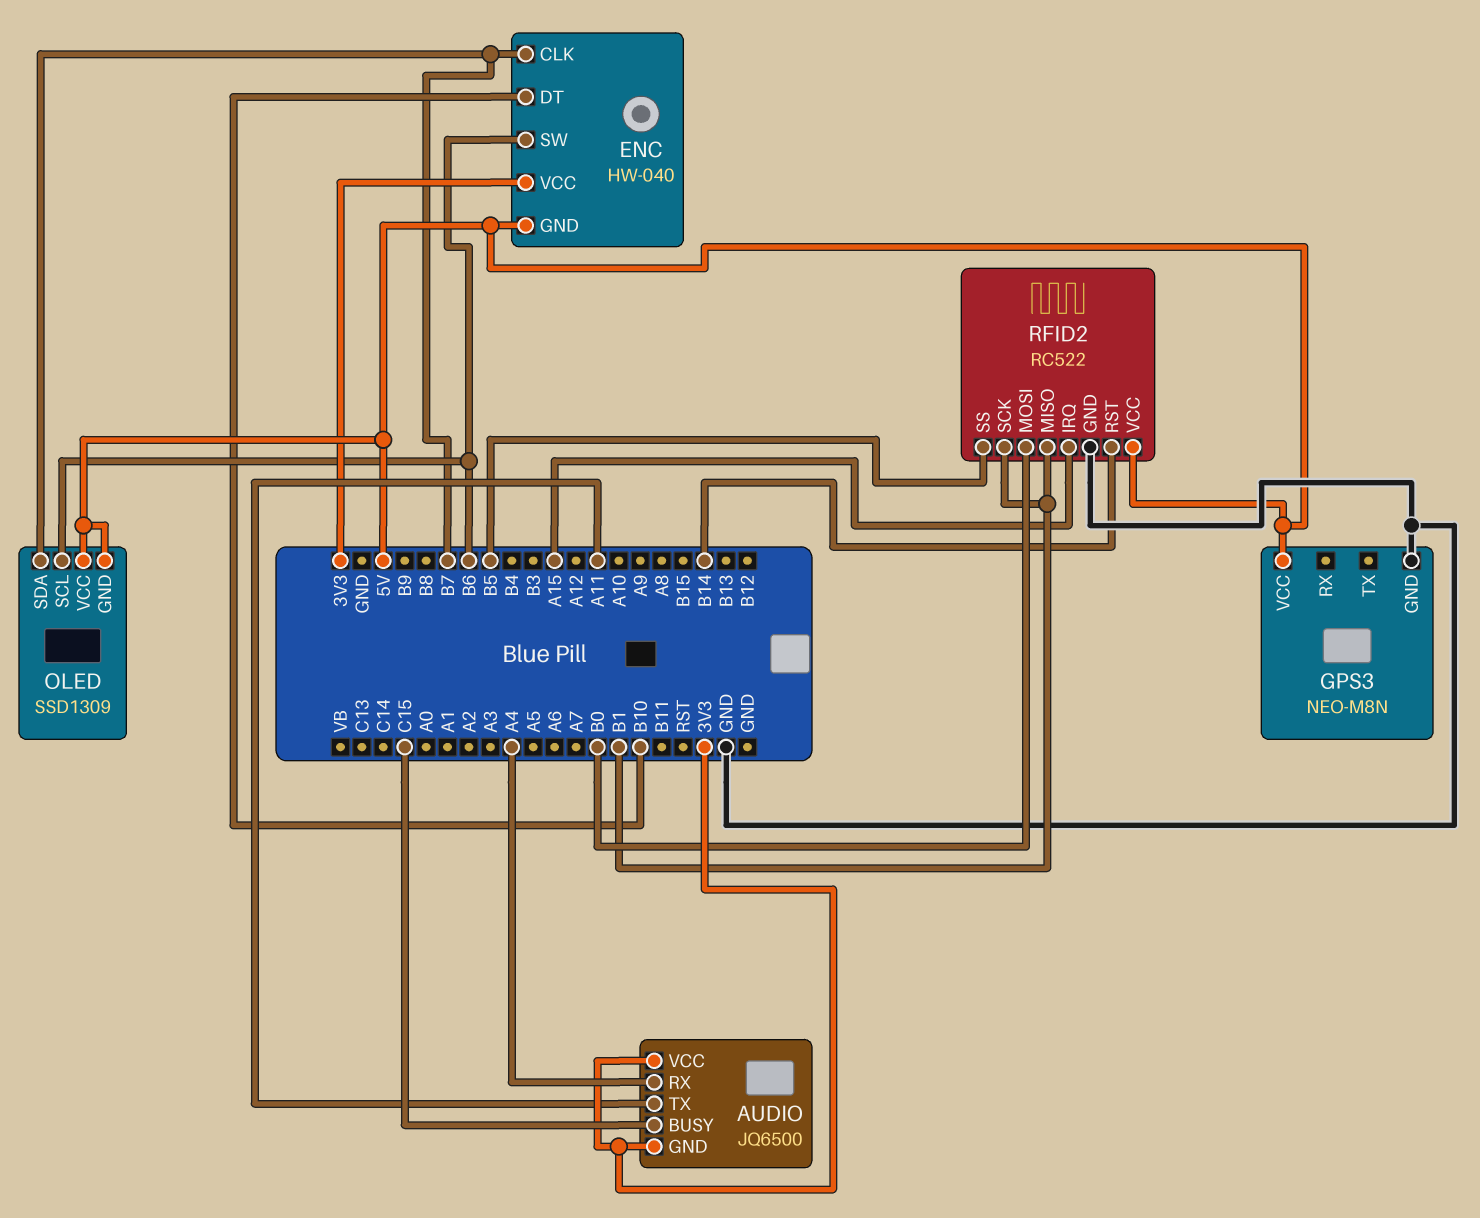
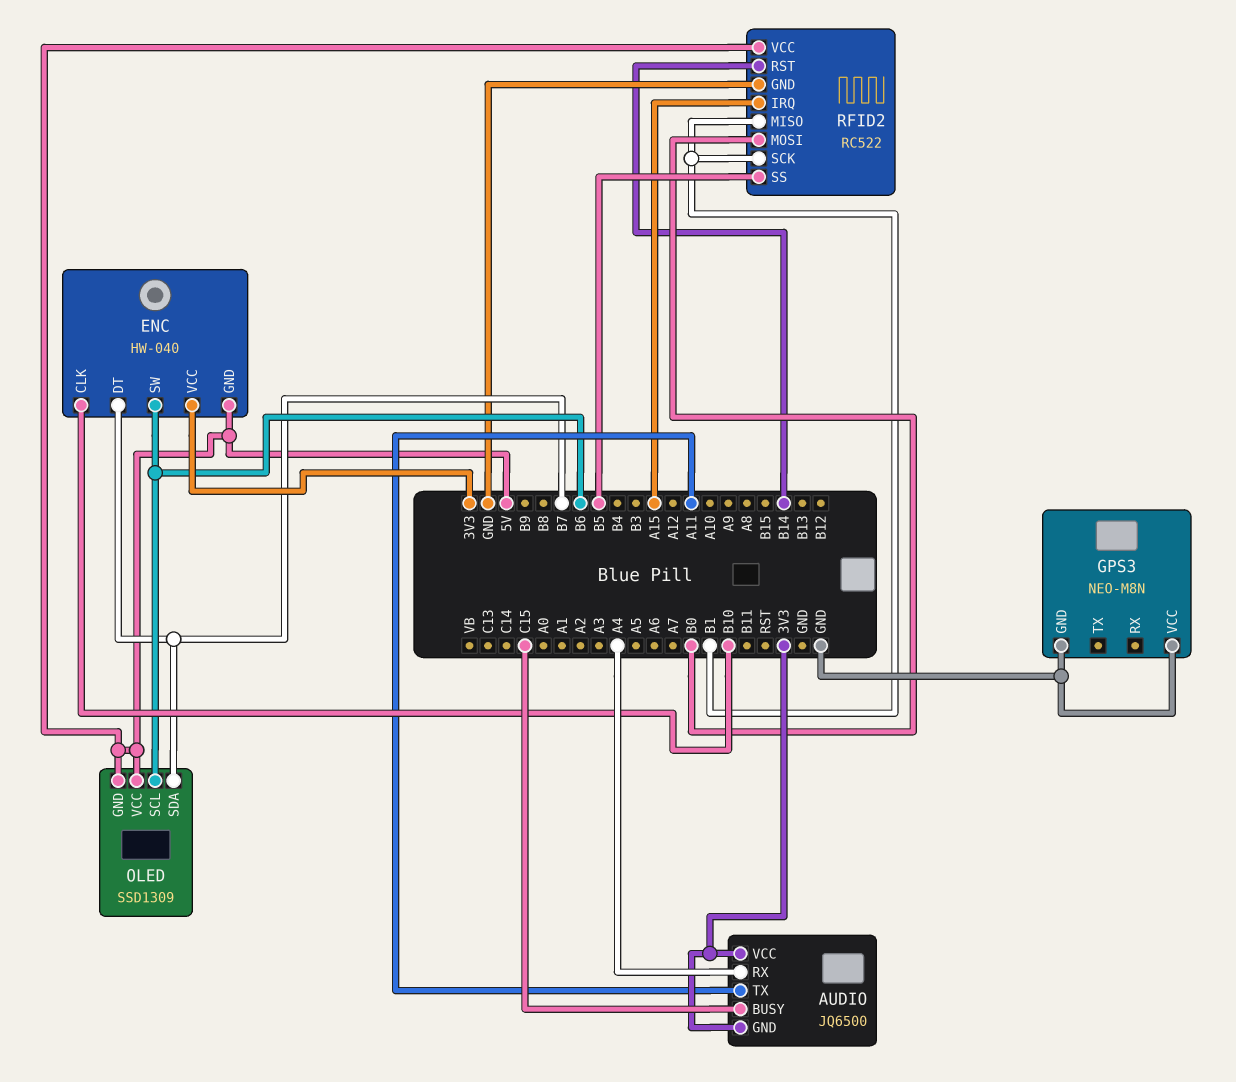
ENC pin CLK: B7 -> B10
ENC pin DT: B10 -> B7
GPS3 pin VCC: 5V -> GND

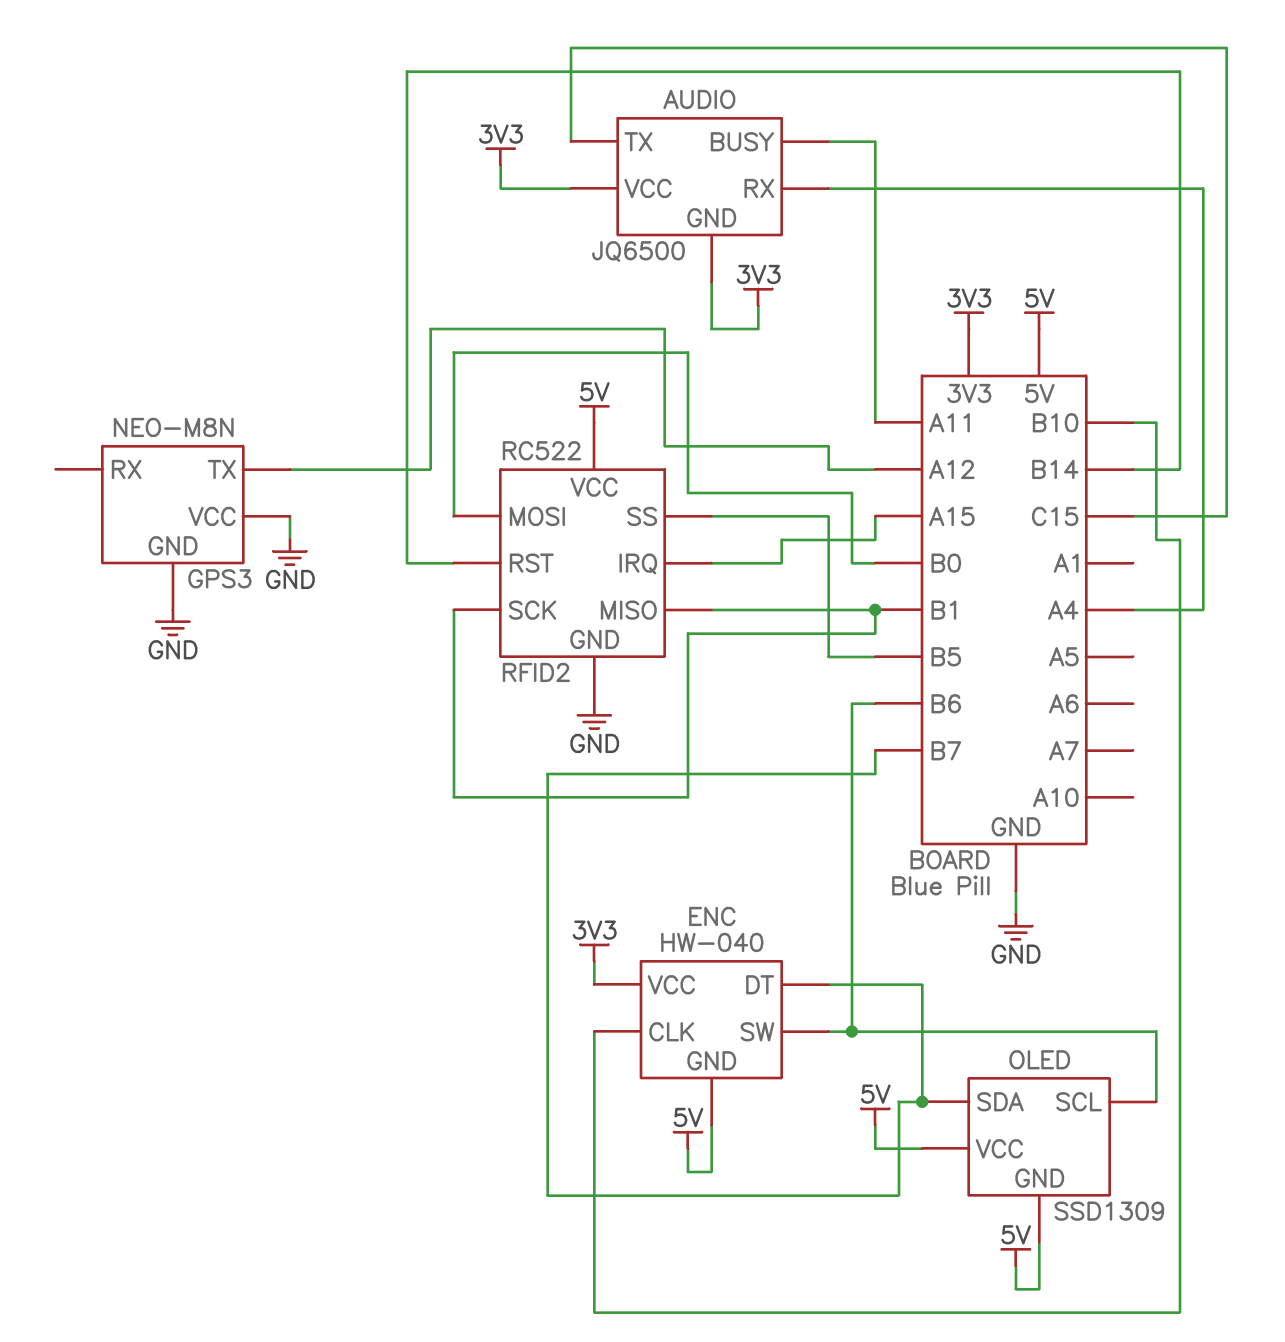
AUDIO pin BUSY: C15 -> A11
AUDIO pin TX: A11 -> C15
GPS3 pin TX: none -> A12

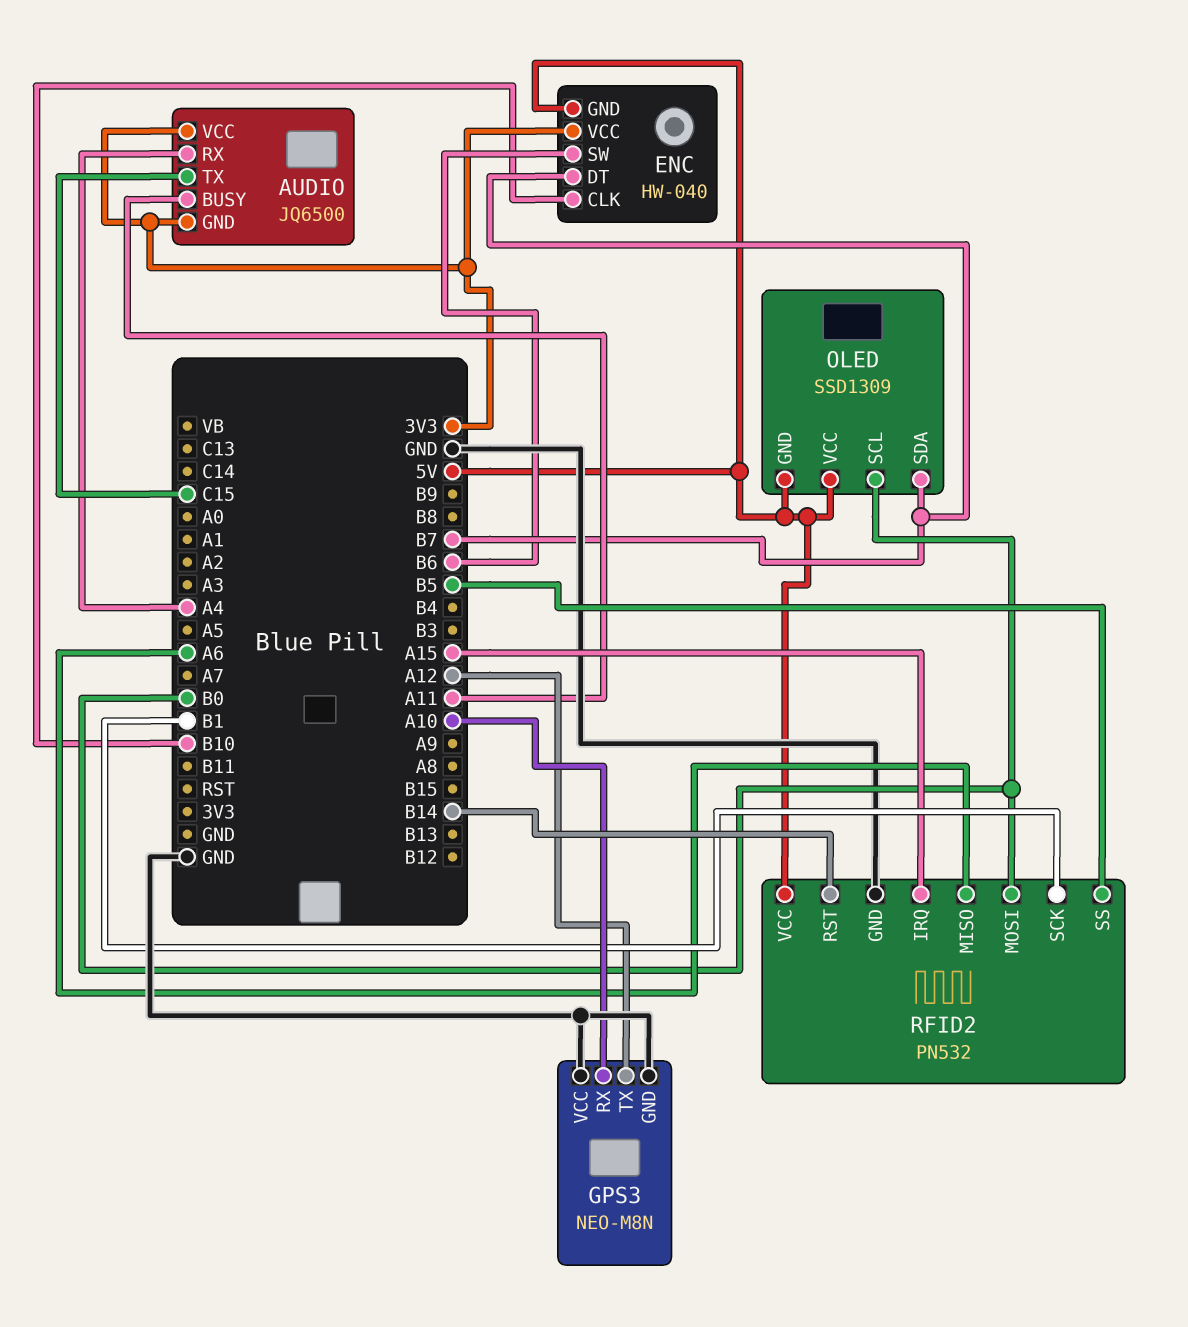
GPS3 pin RX: none -> A10
OLED pin SCL: B6 -> B0
RFID2: RC522 -> PN532
RFID2 pin MISO: B1 -> A6

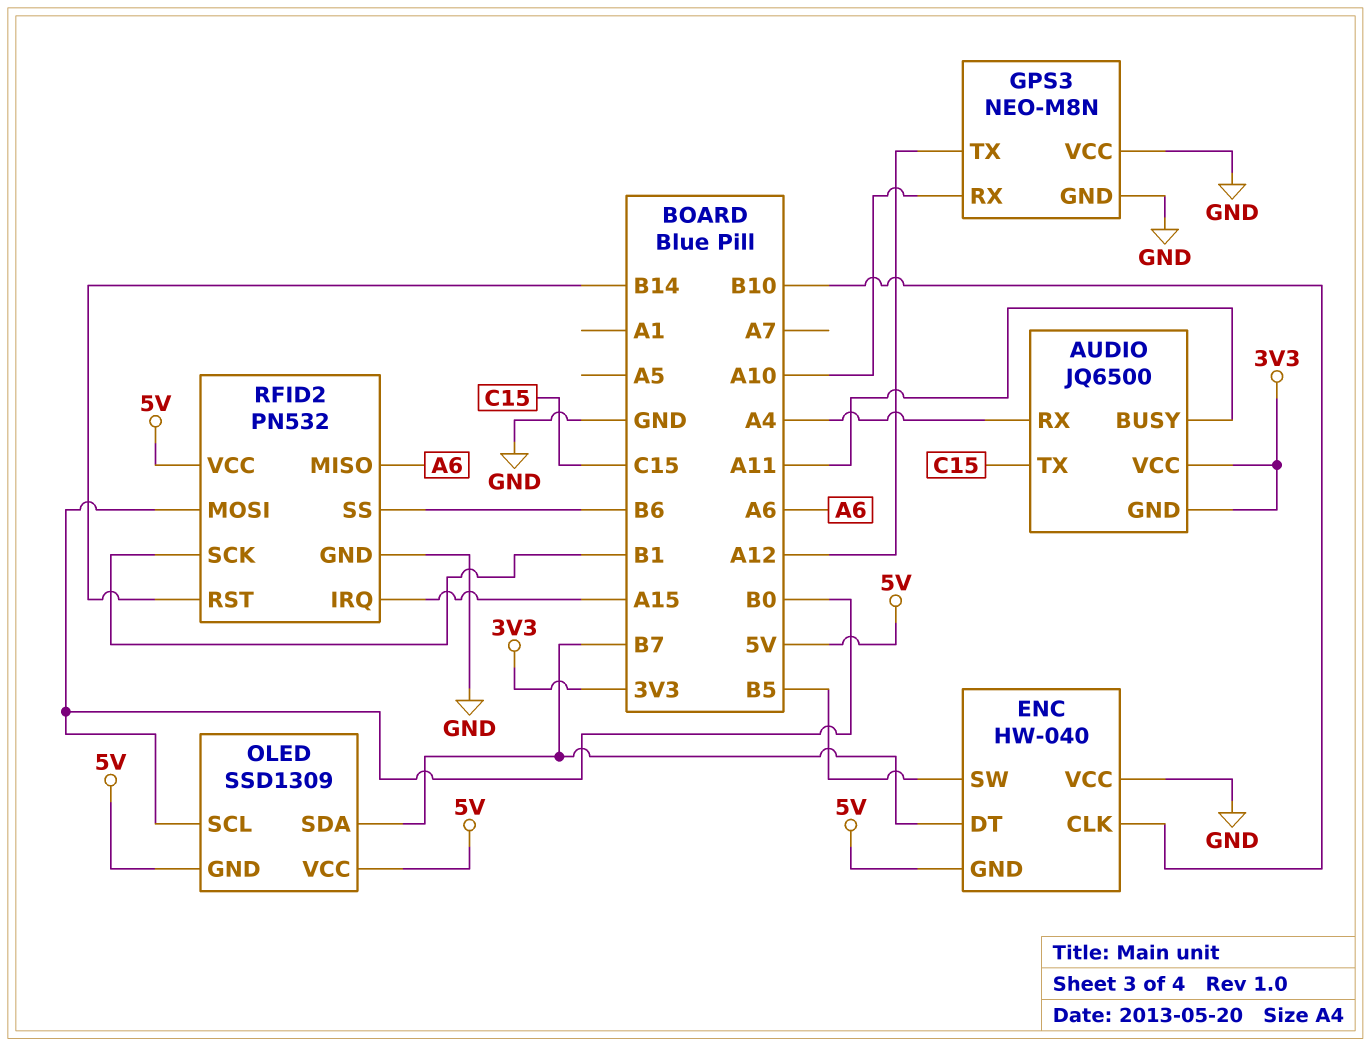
ENC pin SW: B6 -> B5
ENC pin VCC: 3V3 -> GND
RFID2 pin SS: B5 -> B6

